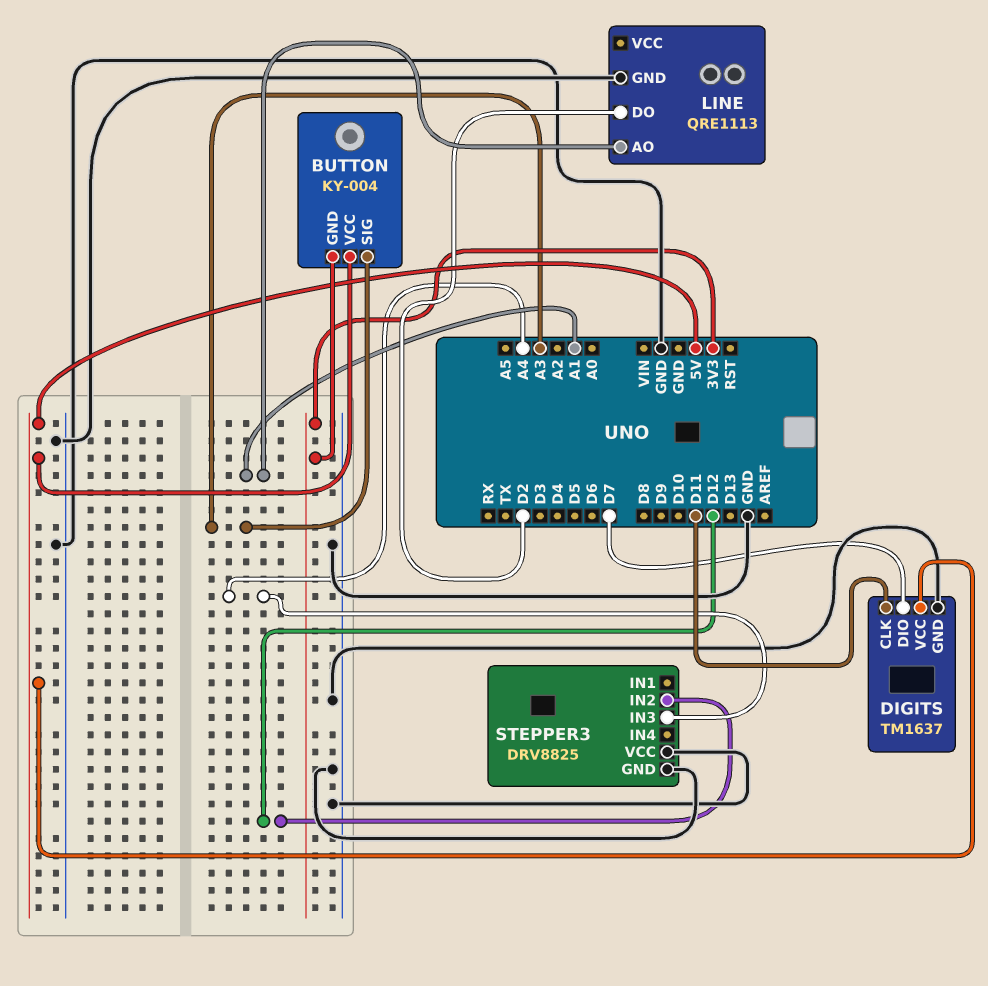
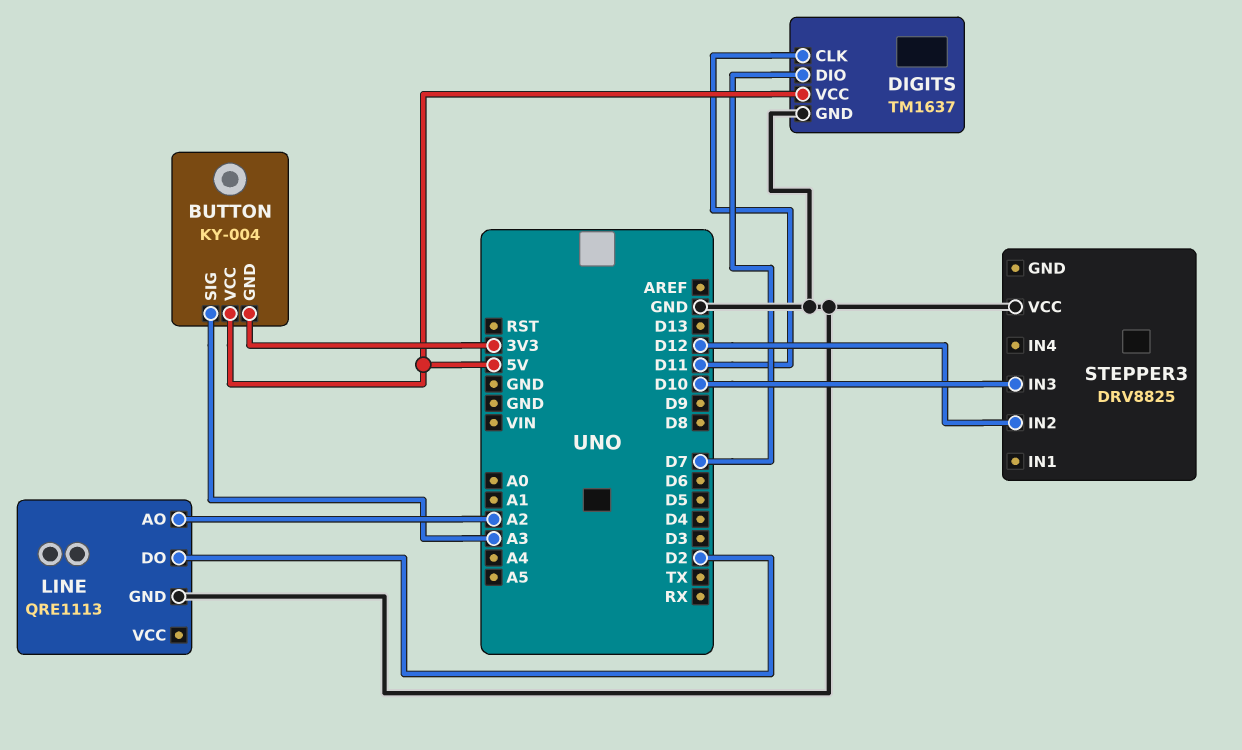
LINE pin AO: A1 -> A2
STEPPER3 pin GND: GND -> none
STEPPER3 pin IN3: A4 -> D10

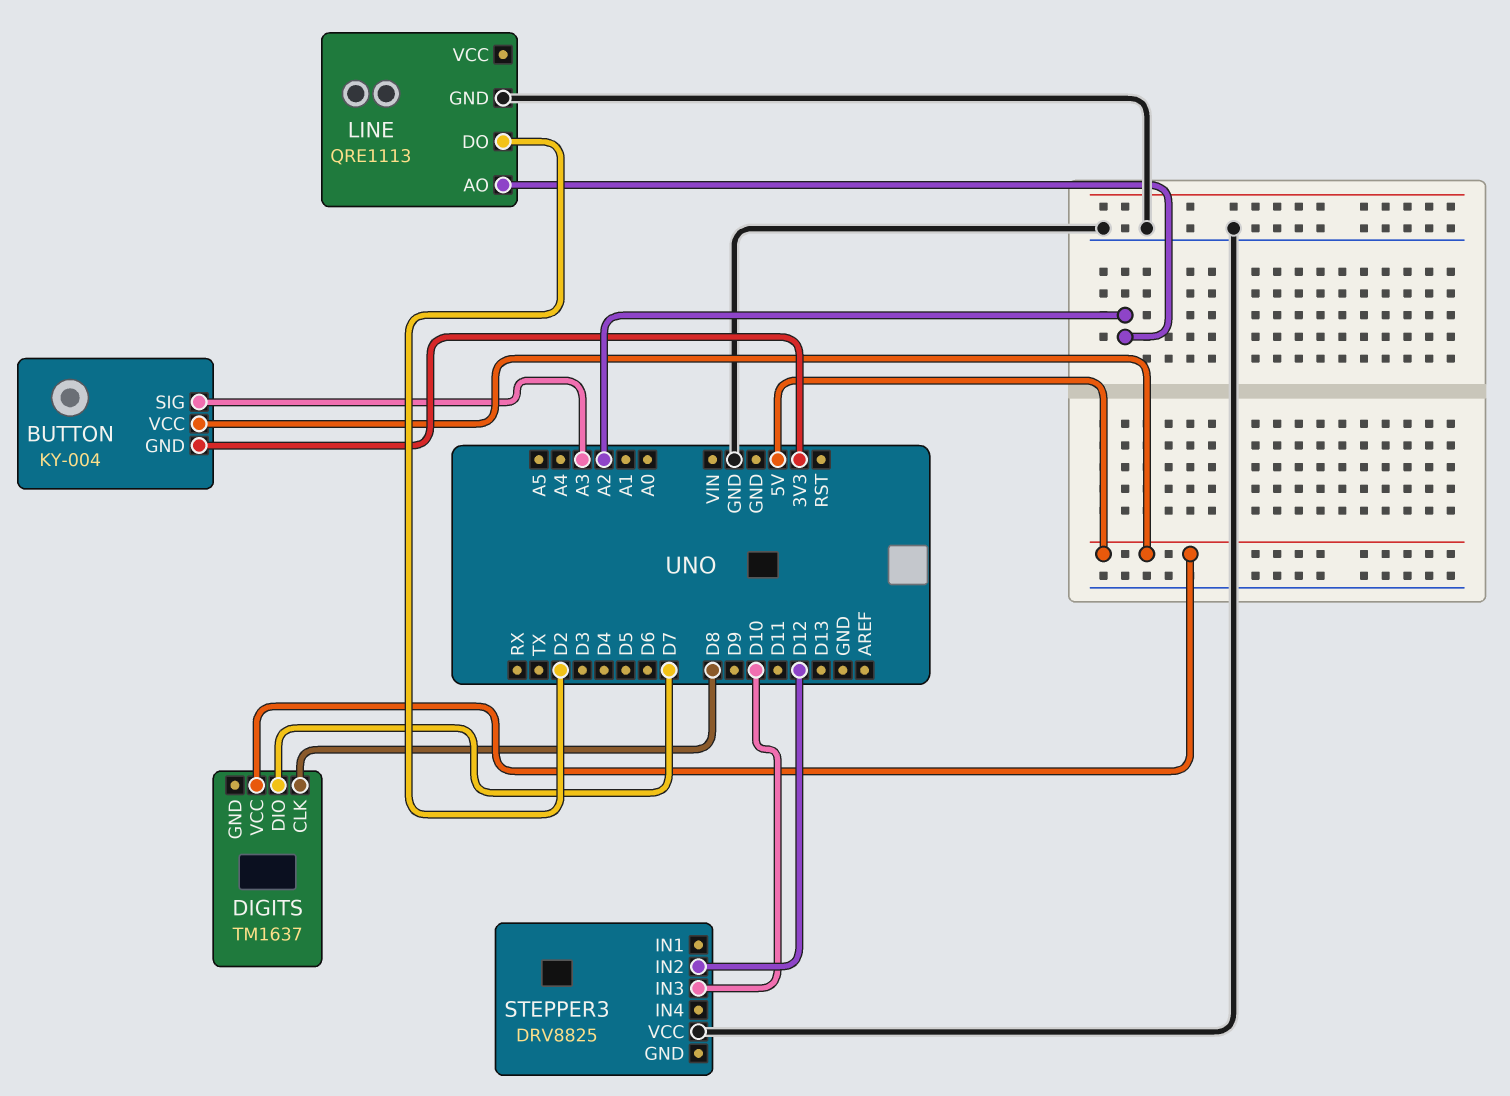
DIGITS pin CLK: D11 -> D8
DIGITS pin GND: GND -> none

